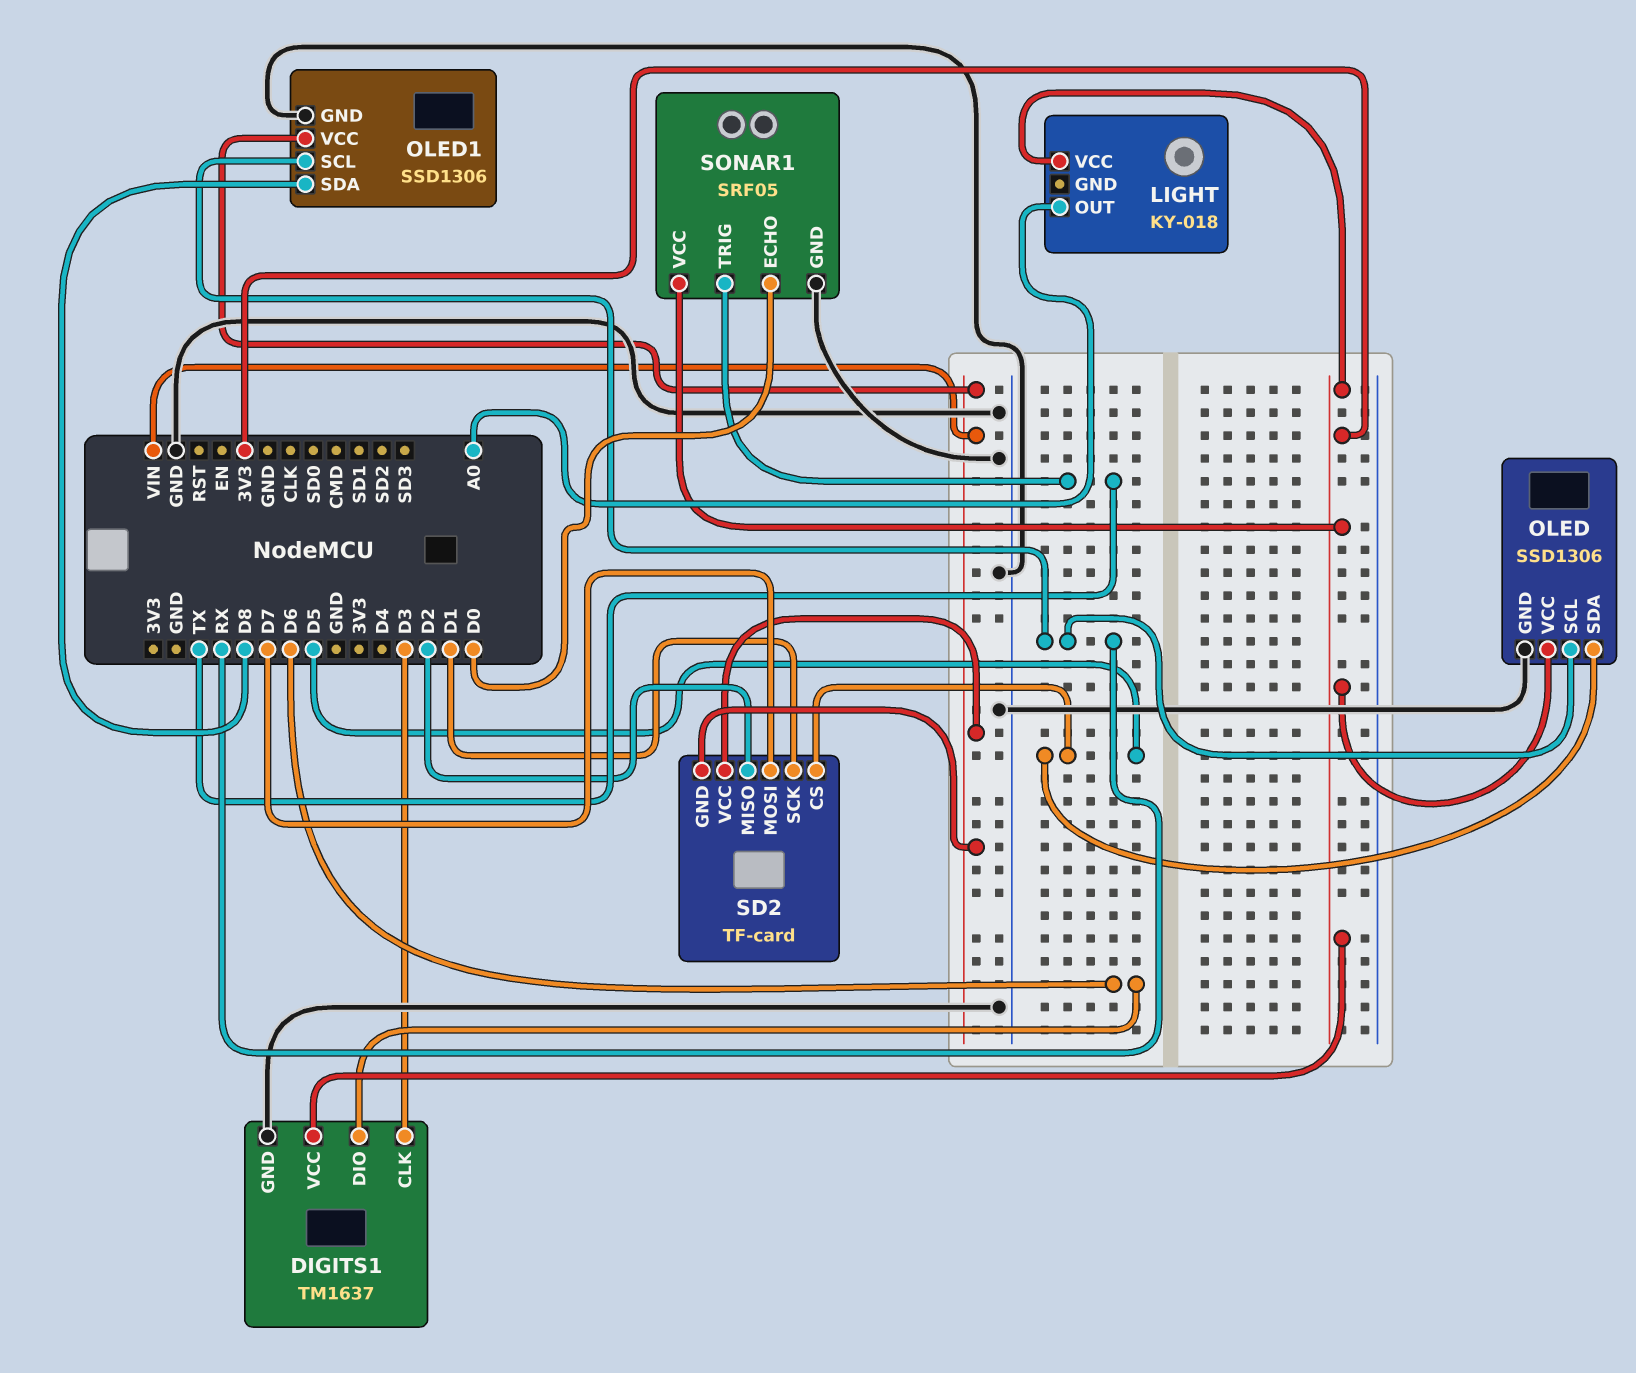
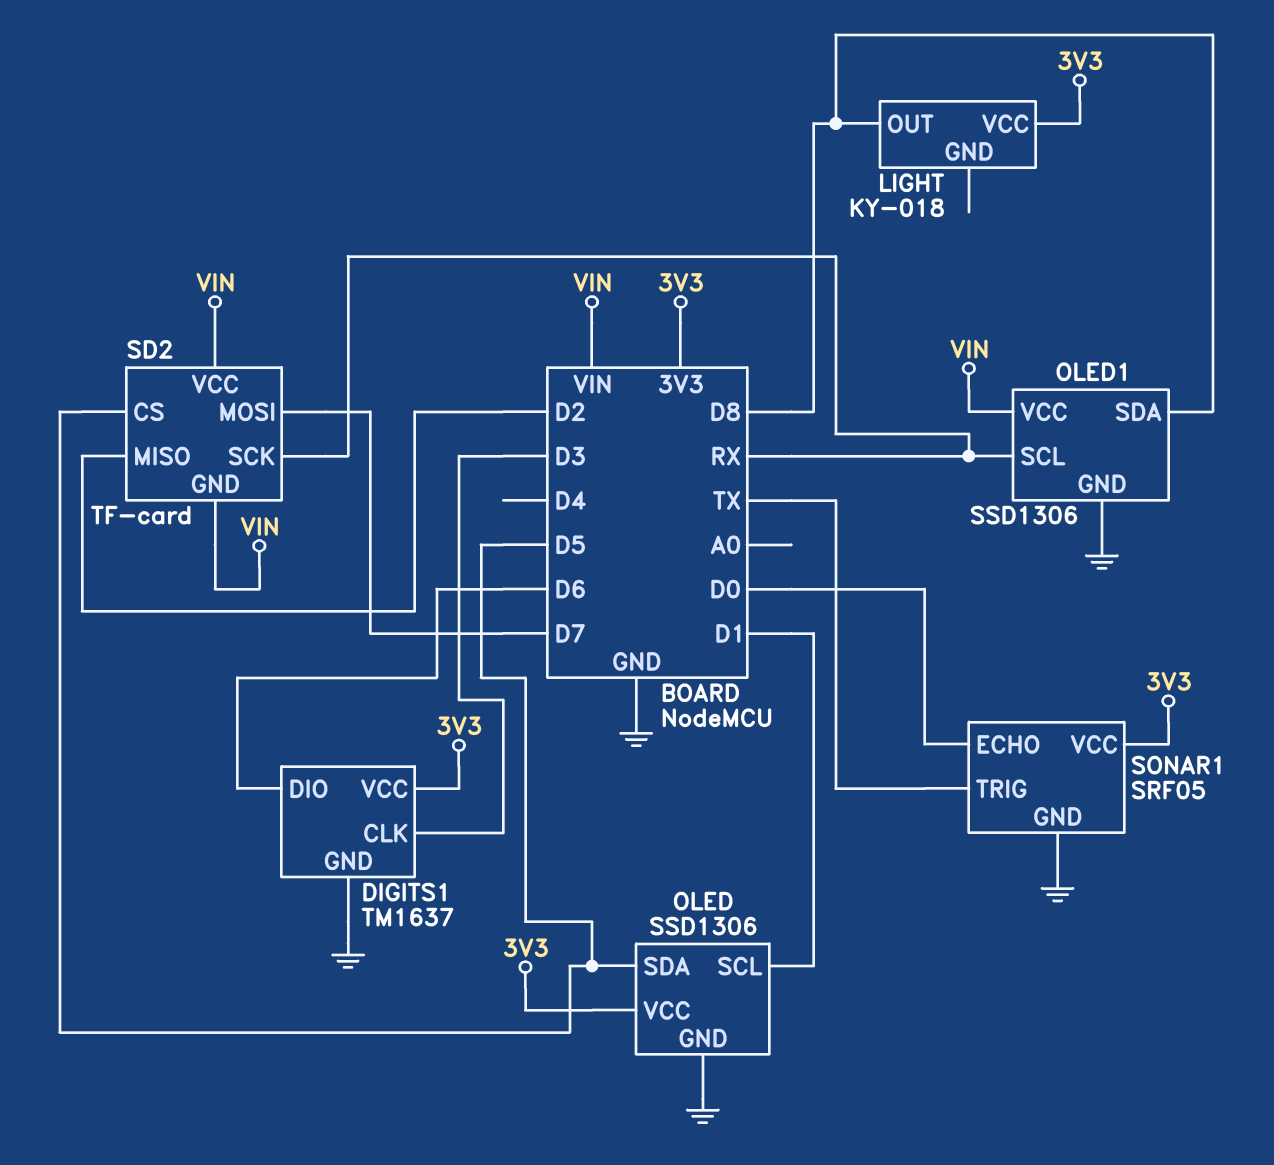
LIGHT pin OUT: A0 -> D8
OLED pin SCL: RX -> D1
SD2 pin SCK: D1 -> RX

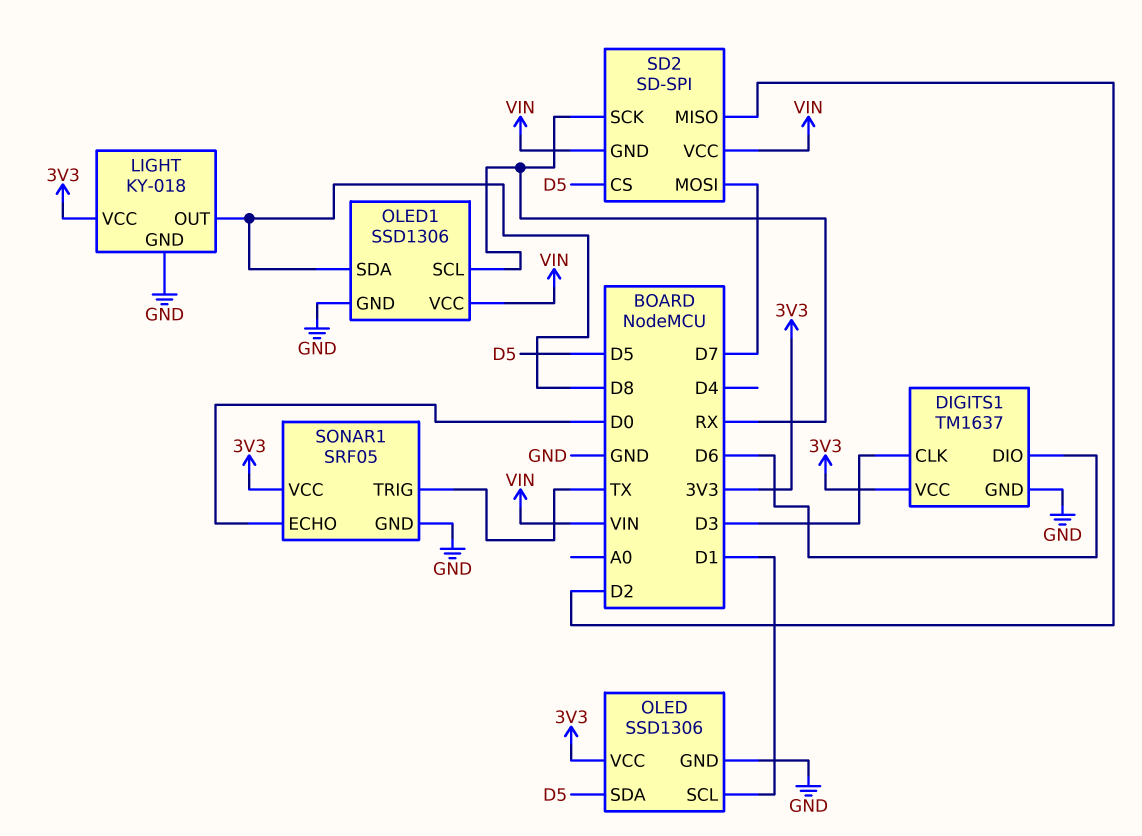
LIGHT pin GND: none -> GND
SD2: TF-card -> SD-SPI

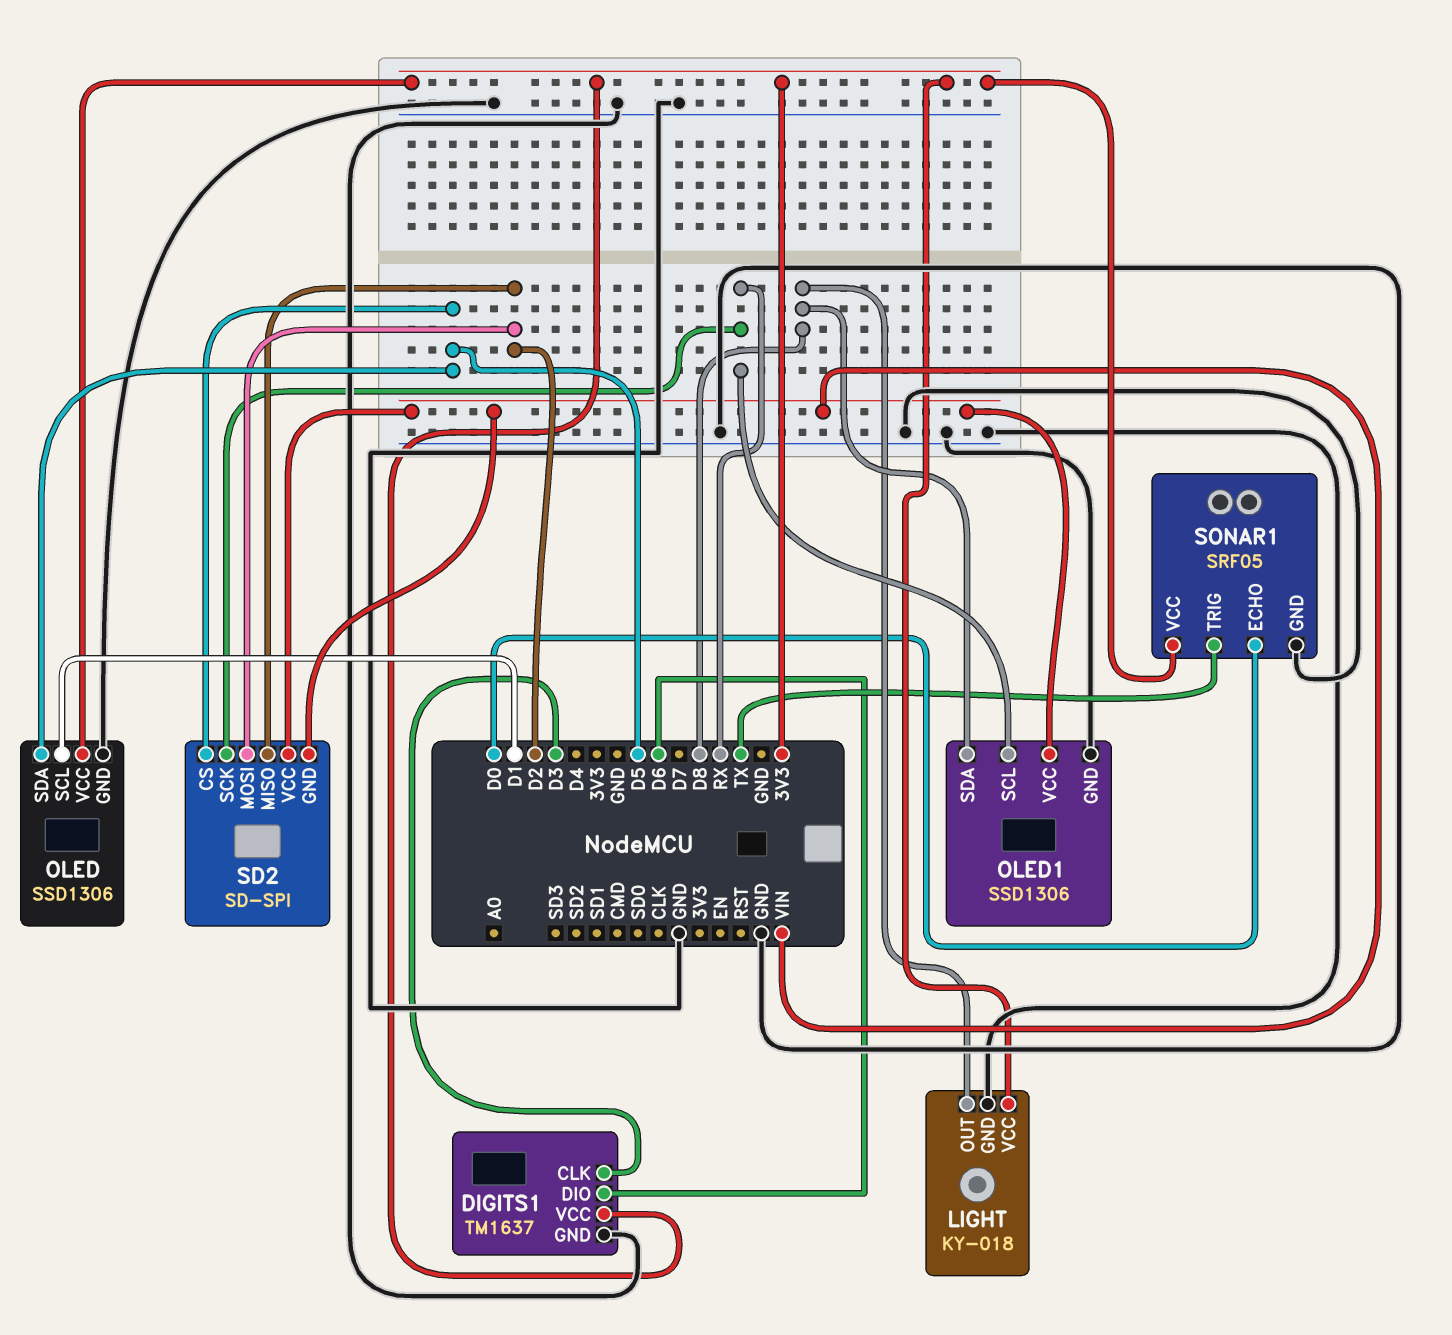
SD2 pin MOSI: D7 -> D2

